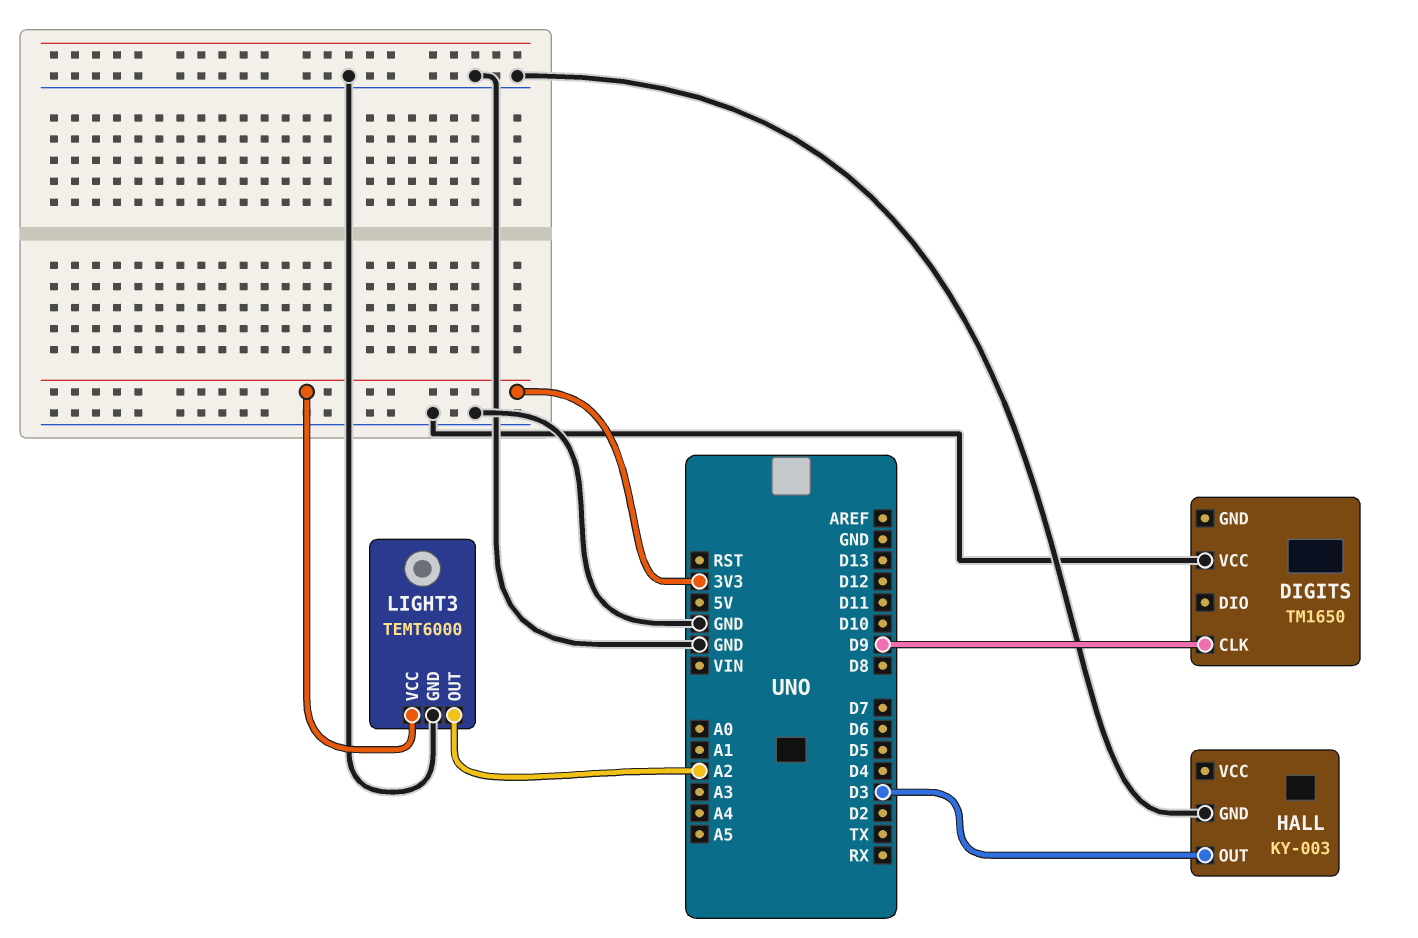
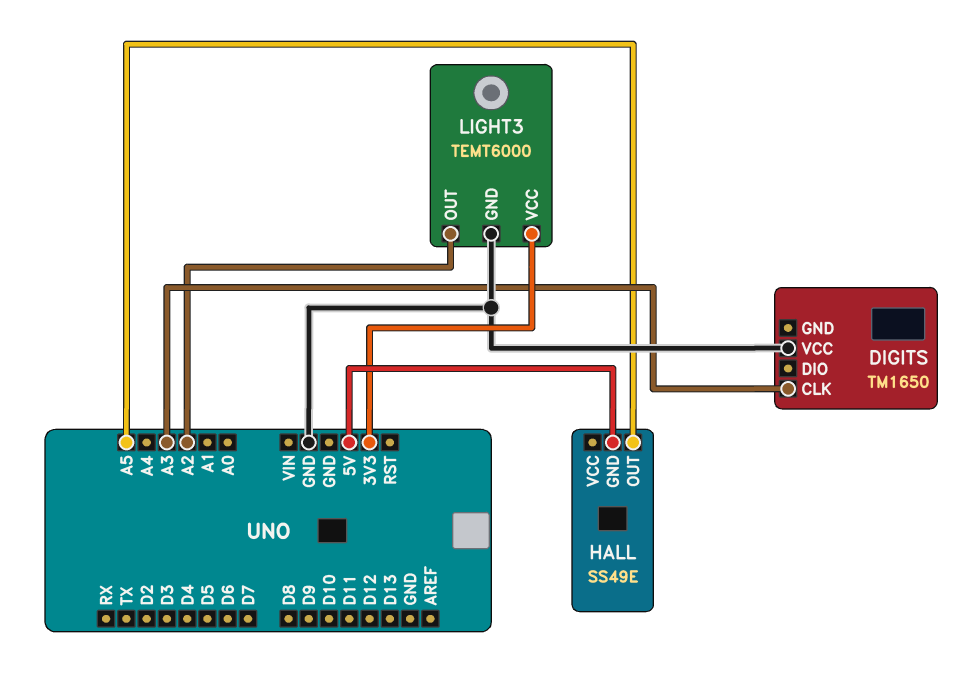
DIGITS pin CLK: D9 -> A3
HALL: KY-003 -> SS49E
HALL pin GND: GND -> 5V
HALL pin OUT: D3 -> A5

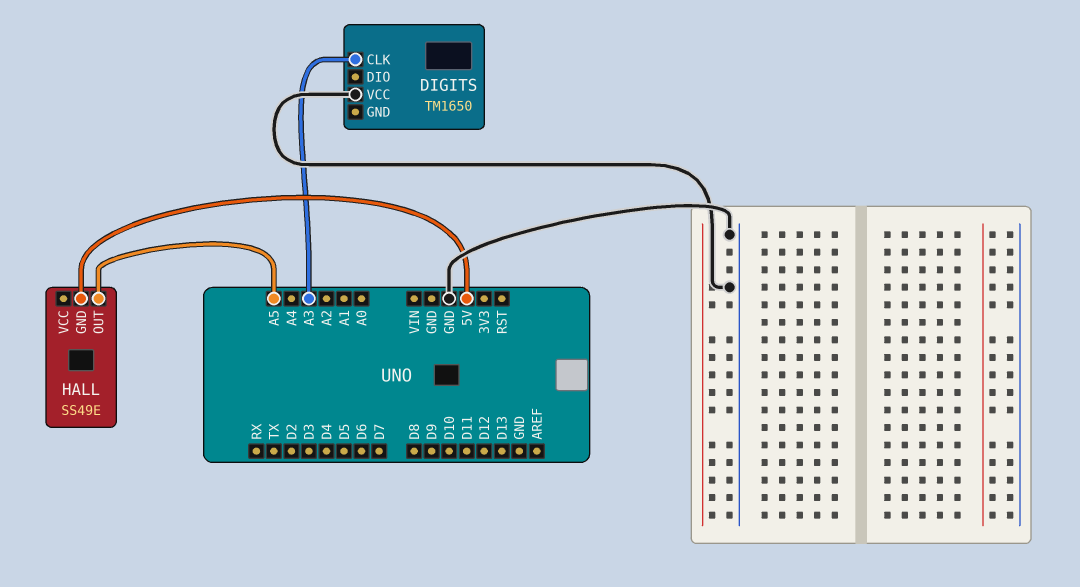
LIGHT3: TEMT6000 -> none
LIGHT3 pin GND: GND -> none
LIGHT3 pin OUT: A2 -> none
LIGHT3 pin VCC: 3V3 -> none

